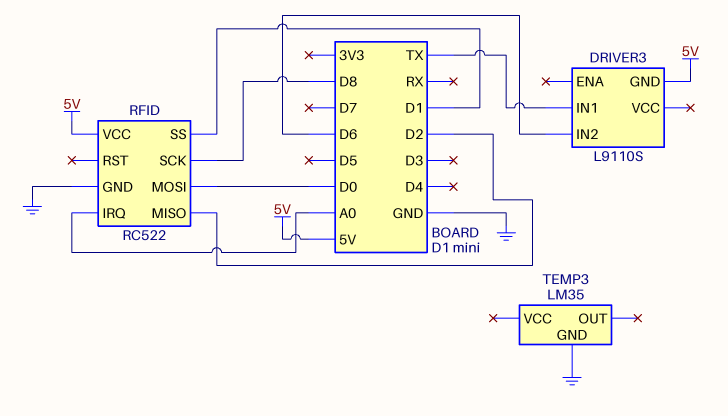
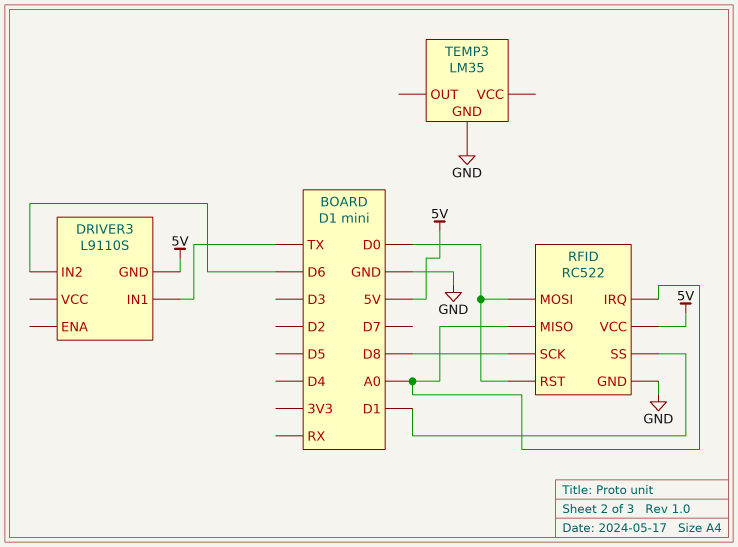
RFID pin MISO: D2 -> A0
RFID pin RST: none -> D0

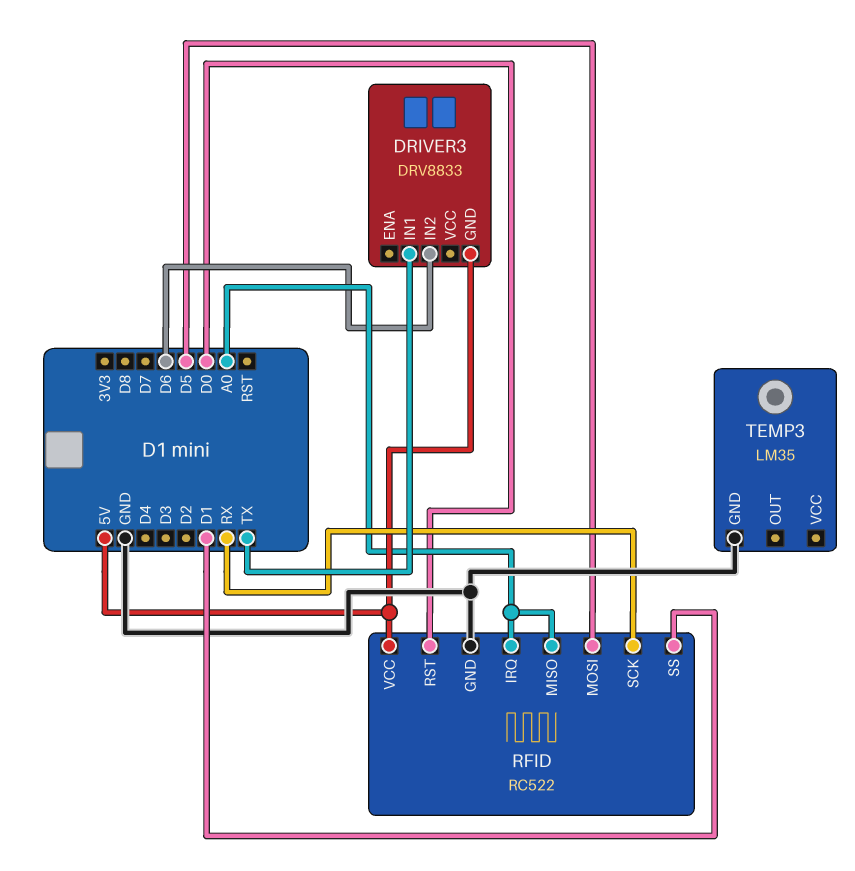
DRIVER3: L9110S -> DRV8833
RFID pin MOSI: D0 -> D5
RFID pin SCK: D8 -> RX

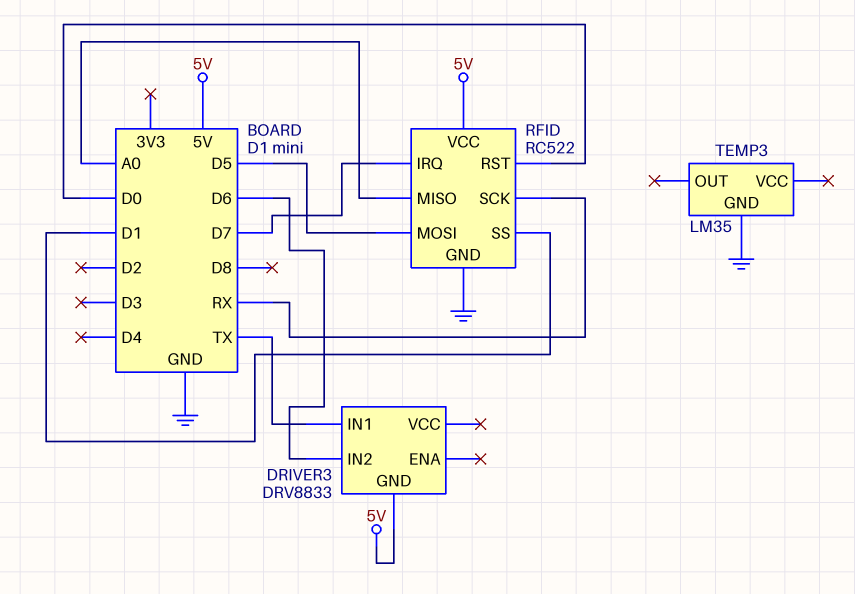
RFID pin IRQ: A0 -> D7

